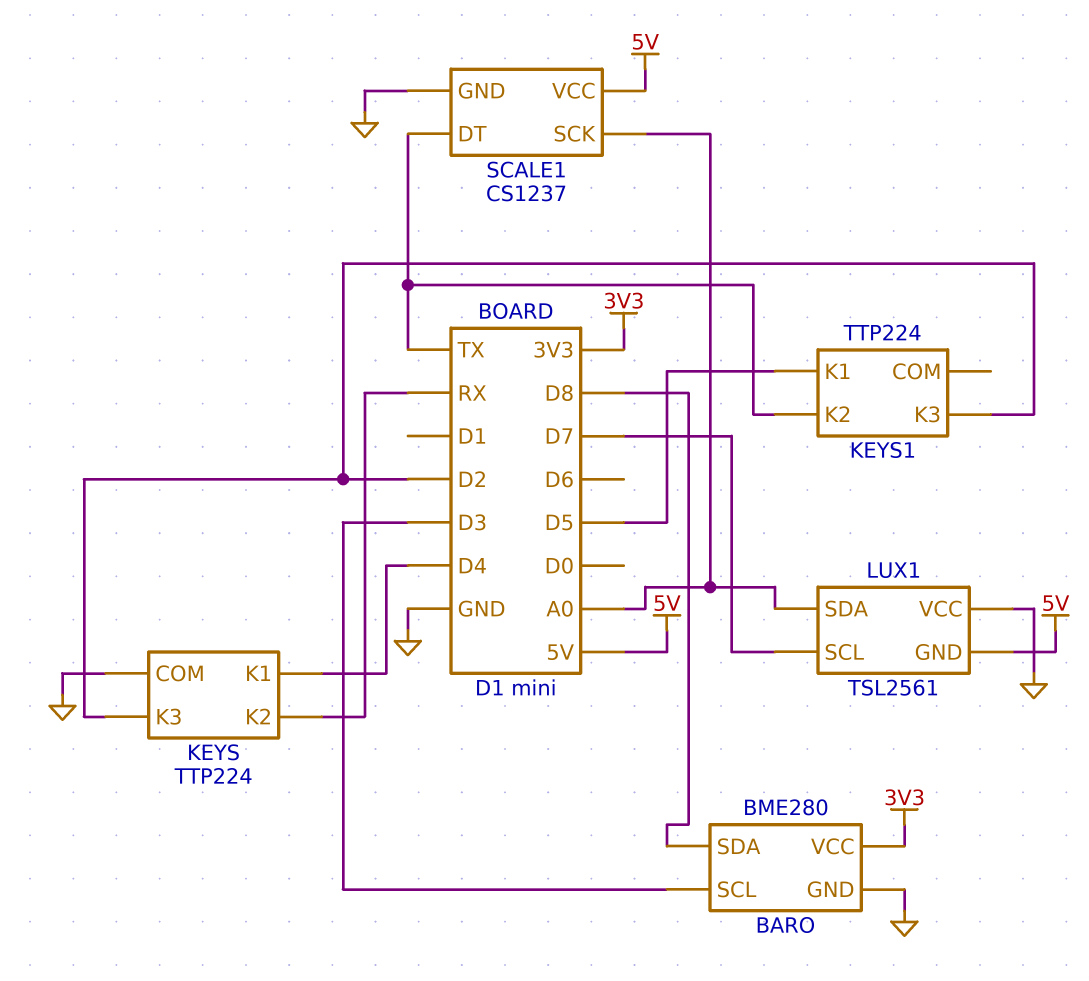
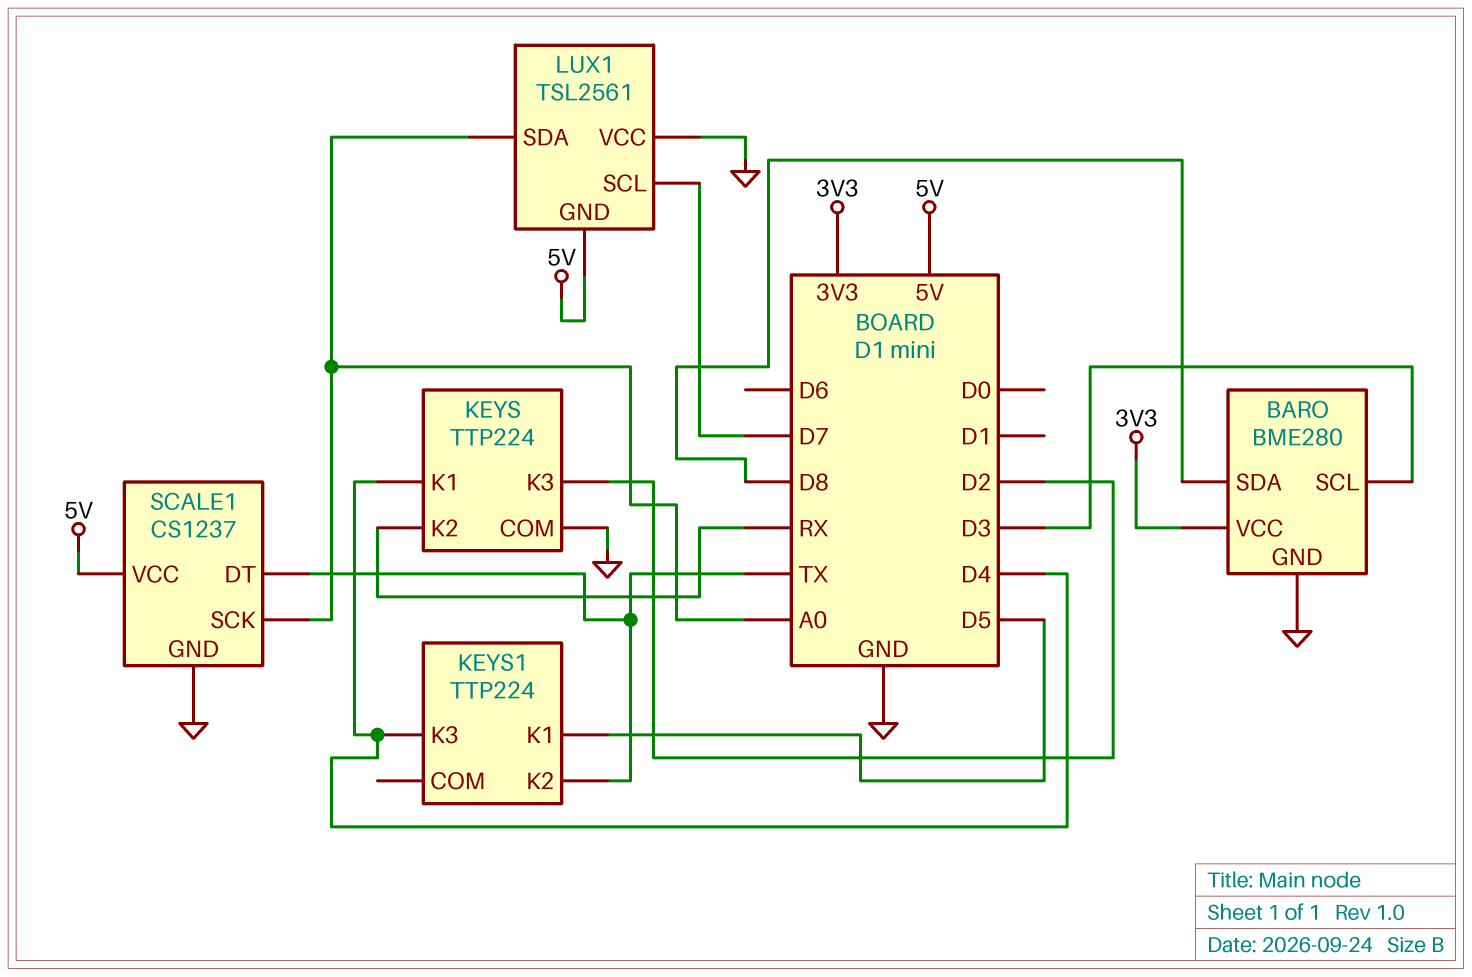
KEYS1 pin K3: D2 -> D4

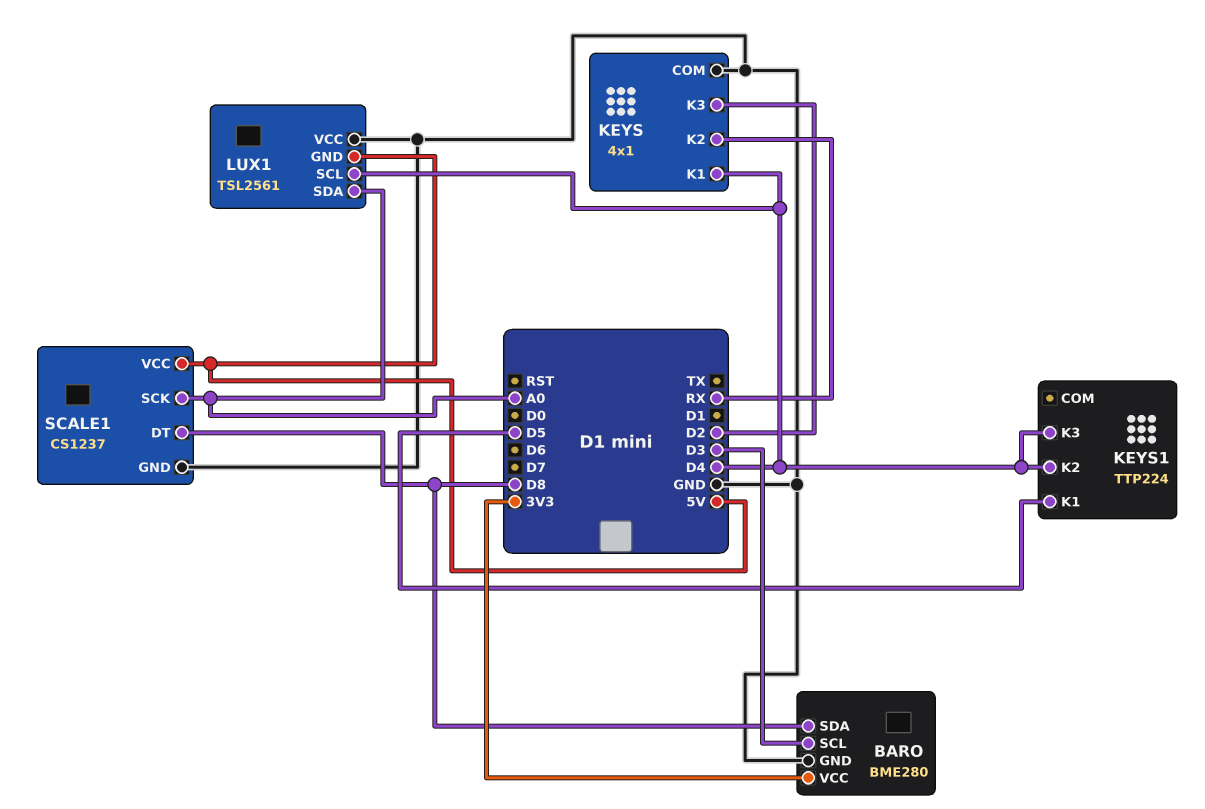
KEYS: TTP224 -> 4x1
KEYS1 pin K2: TX -> D4
LUX1 pin SCL: D7 -> D4
SCALE1 pin DT: TX -> D8

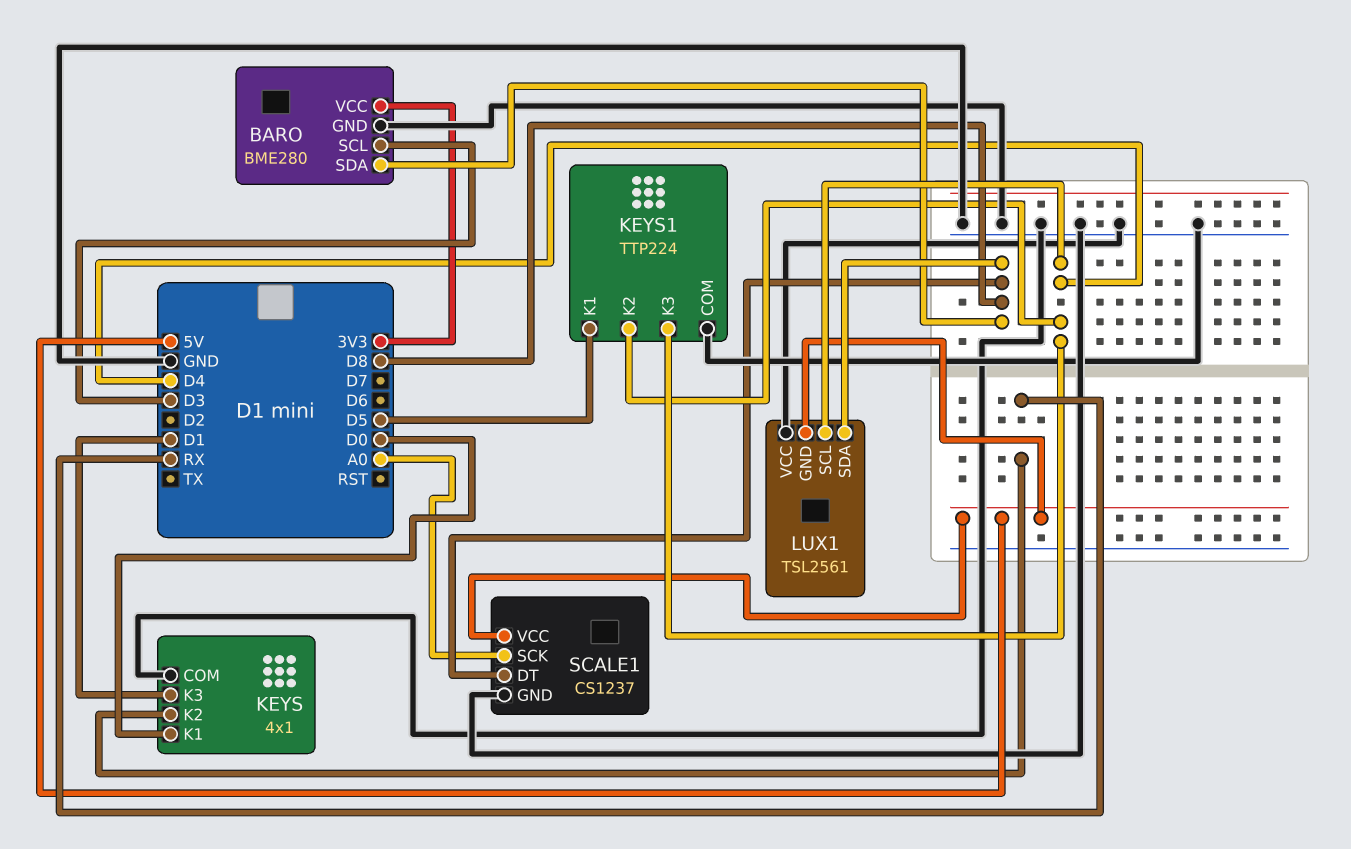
KEYS pin K1: D4 -> D0
KEYS pin K3: D2 -> D1
KEYS1 pin COM: none -> GND
LUX1 pin SDA: A0 -> D8

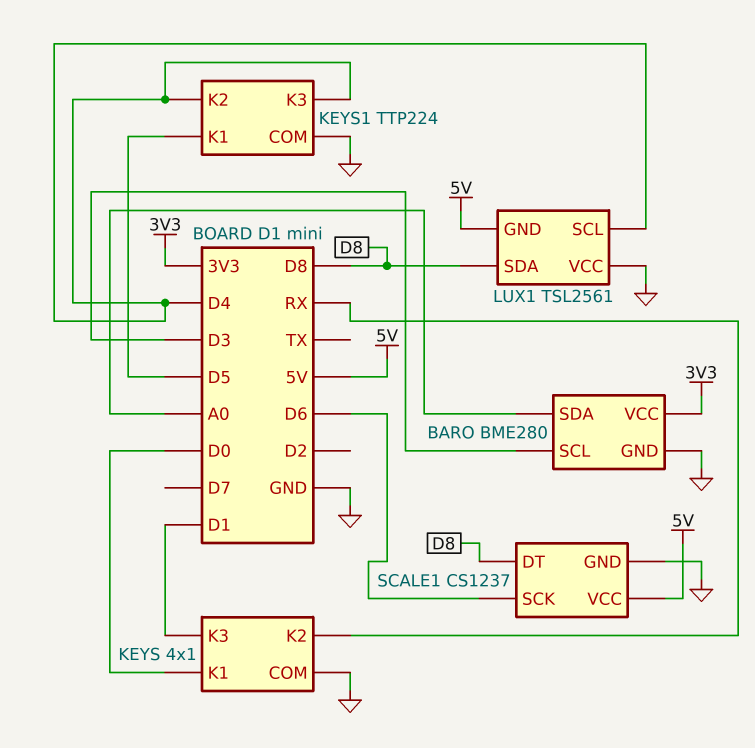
BARO pin SDA: D8 -> A0
SCALE1 pin SCK: A0 -> D6

